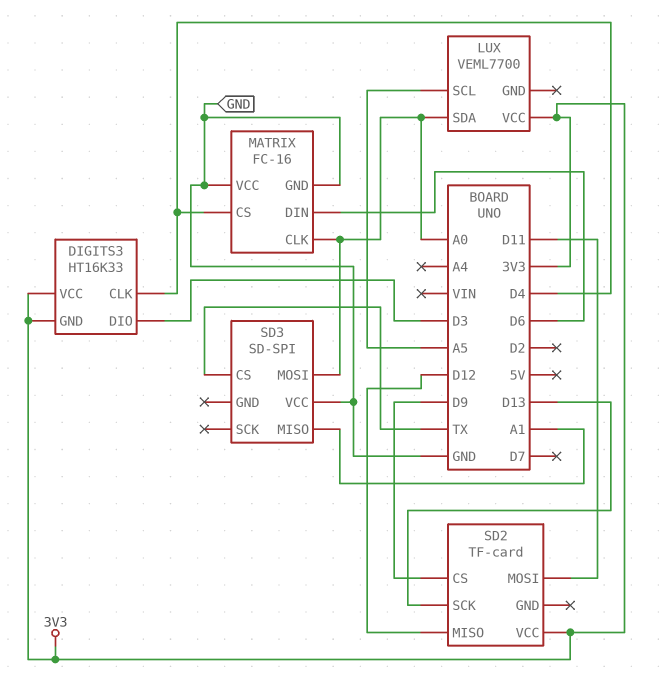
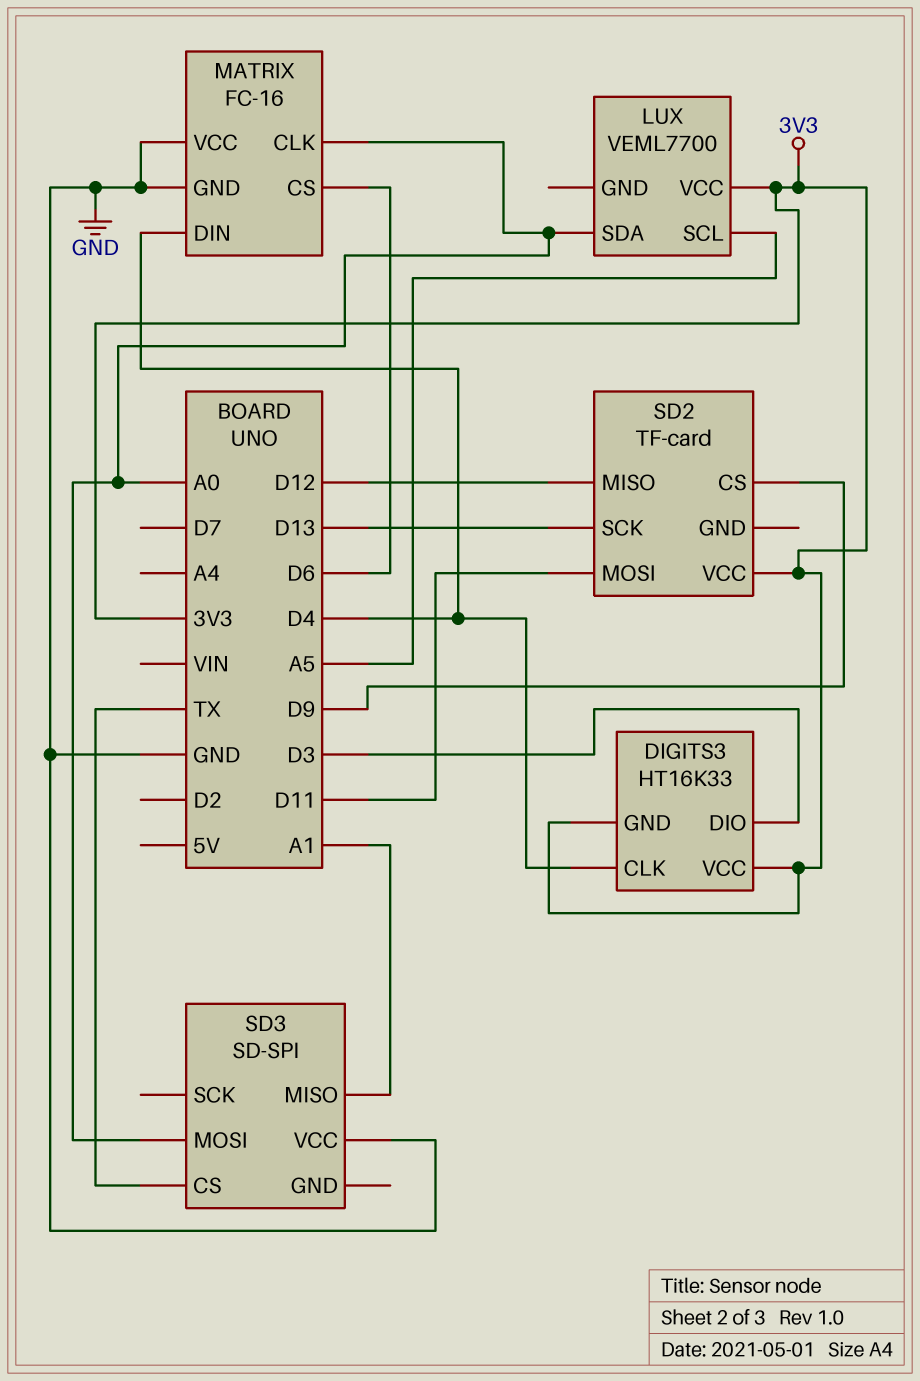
MATRIX pin CS: D4 -> D6
MATRIX pin DIN: D6 -> D4

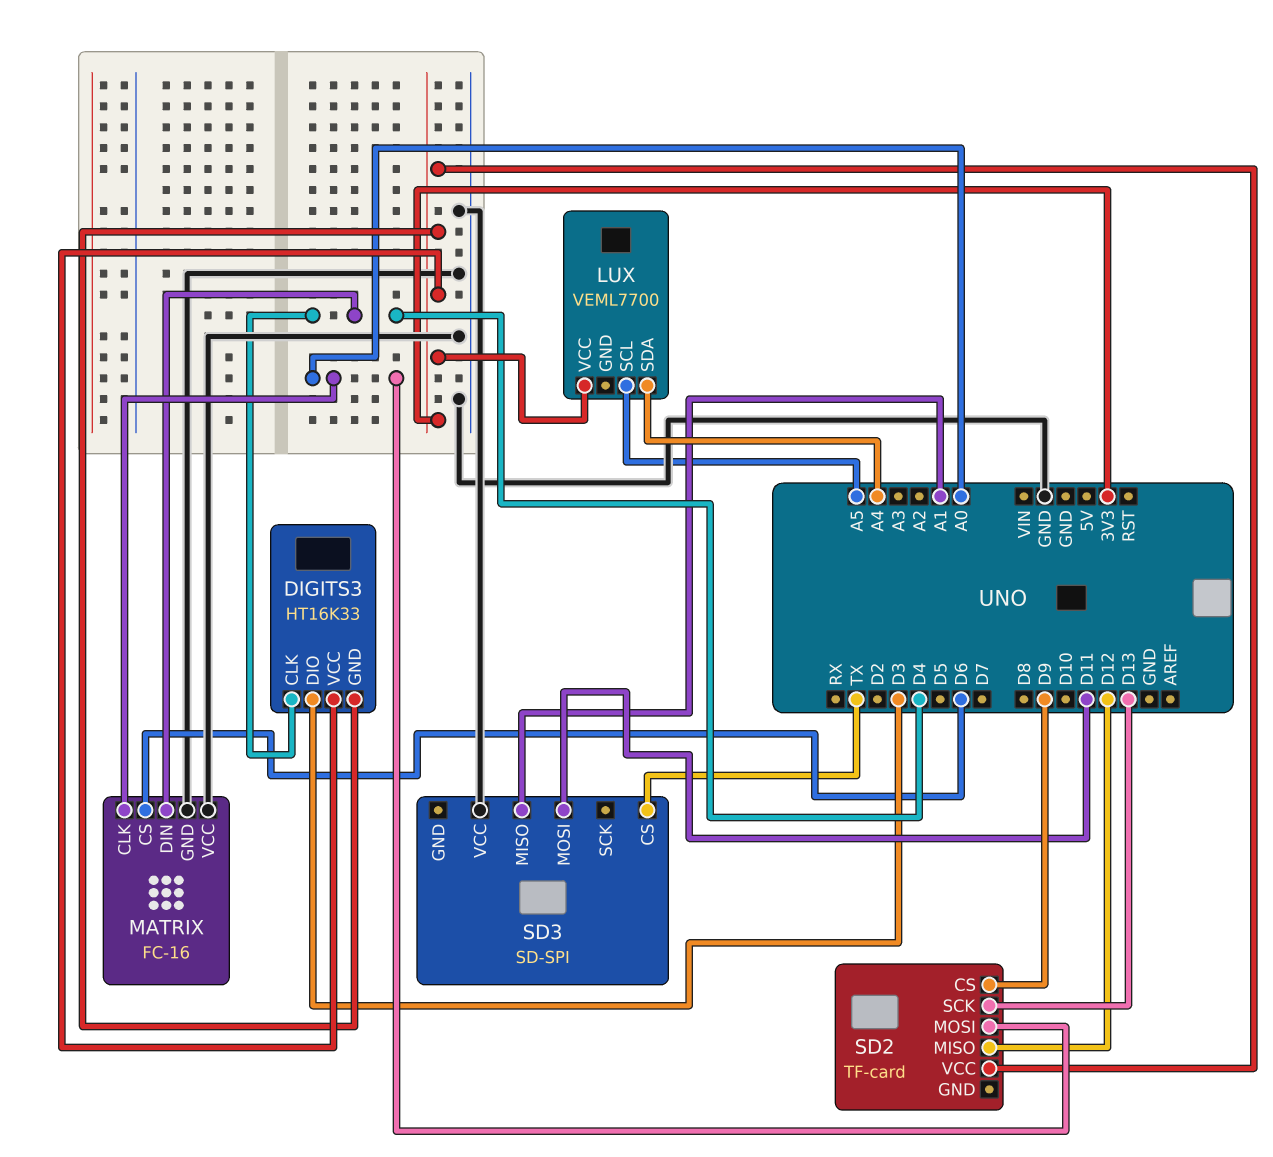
LUX pin SDA: A0 -> A4
SD2 pin MOSI: D11 -> A0
SD3 pin MOSI: A0 -> D11

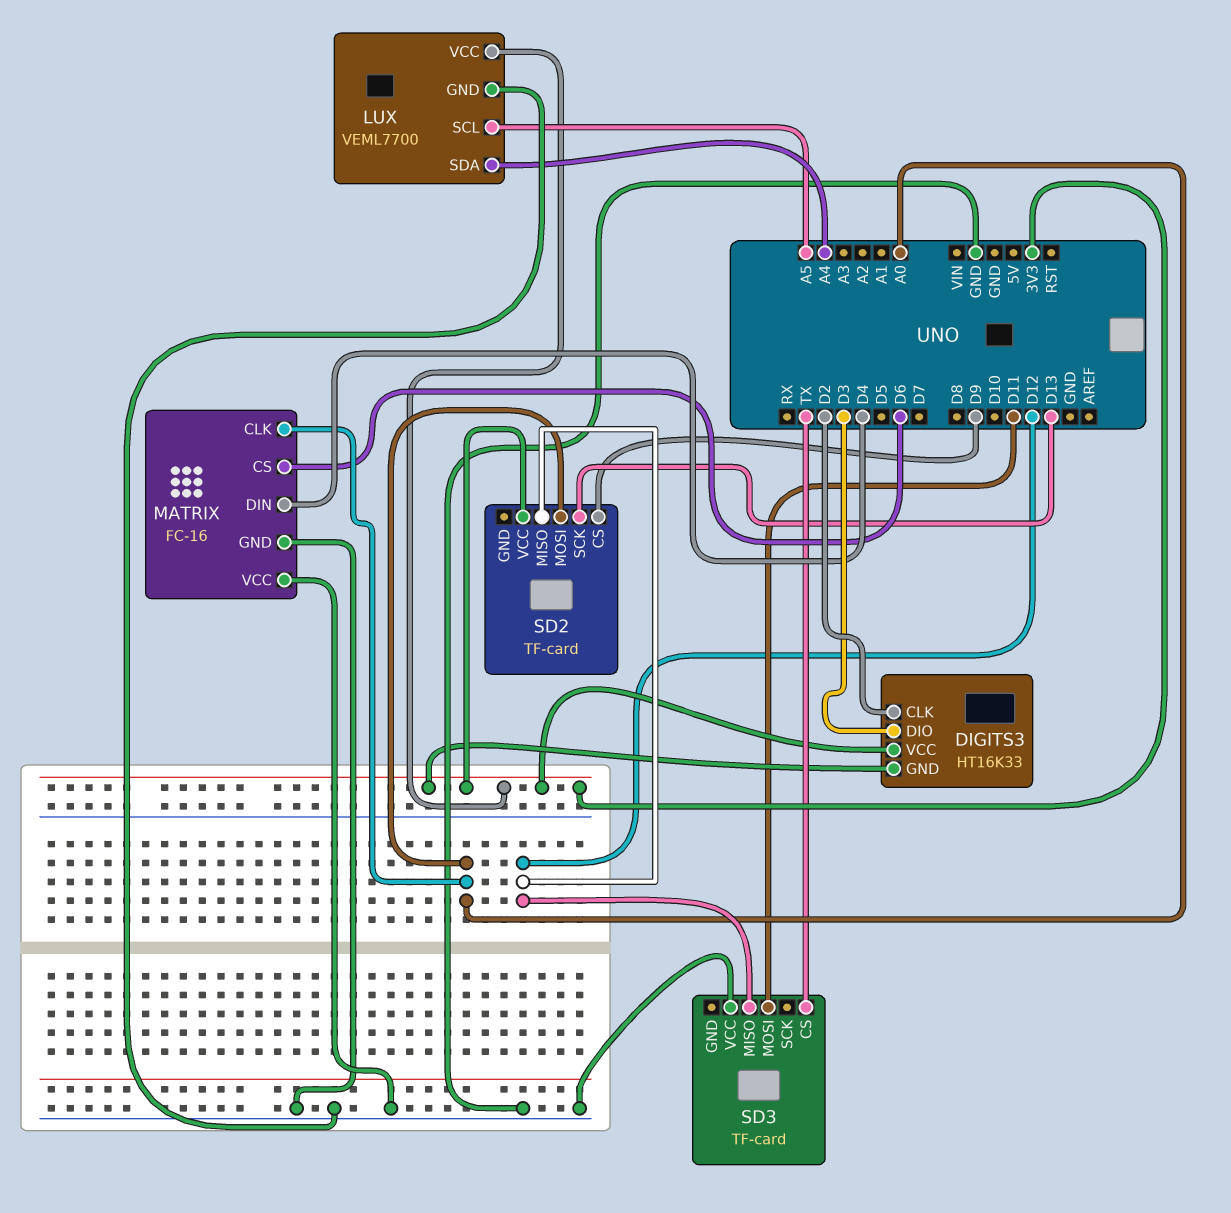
DIGITS3 pin CLK: D4 -> D2
LUX pin GND: none -> GND
SD3: SD-SPI -> TF-card
SD3 pin MISO: A1 -> D12

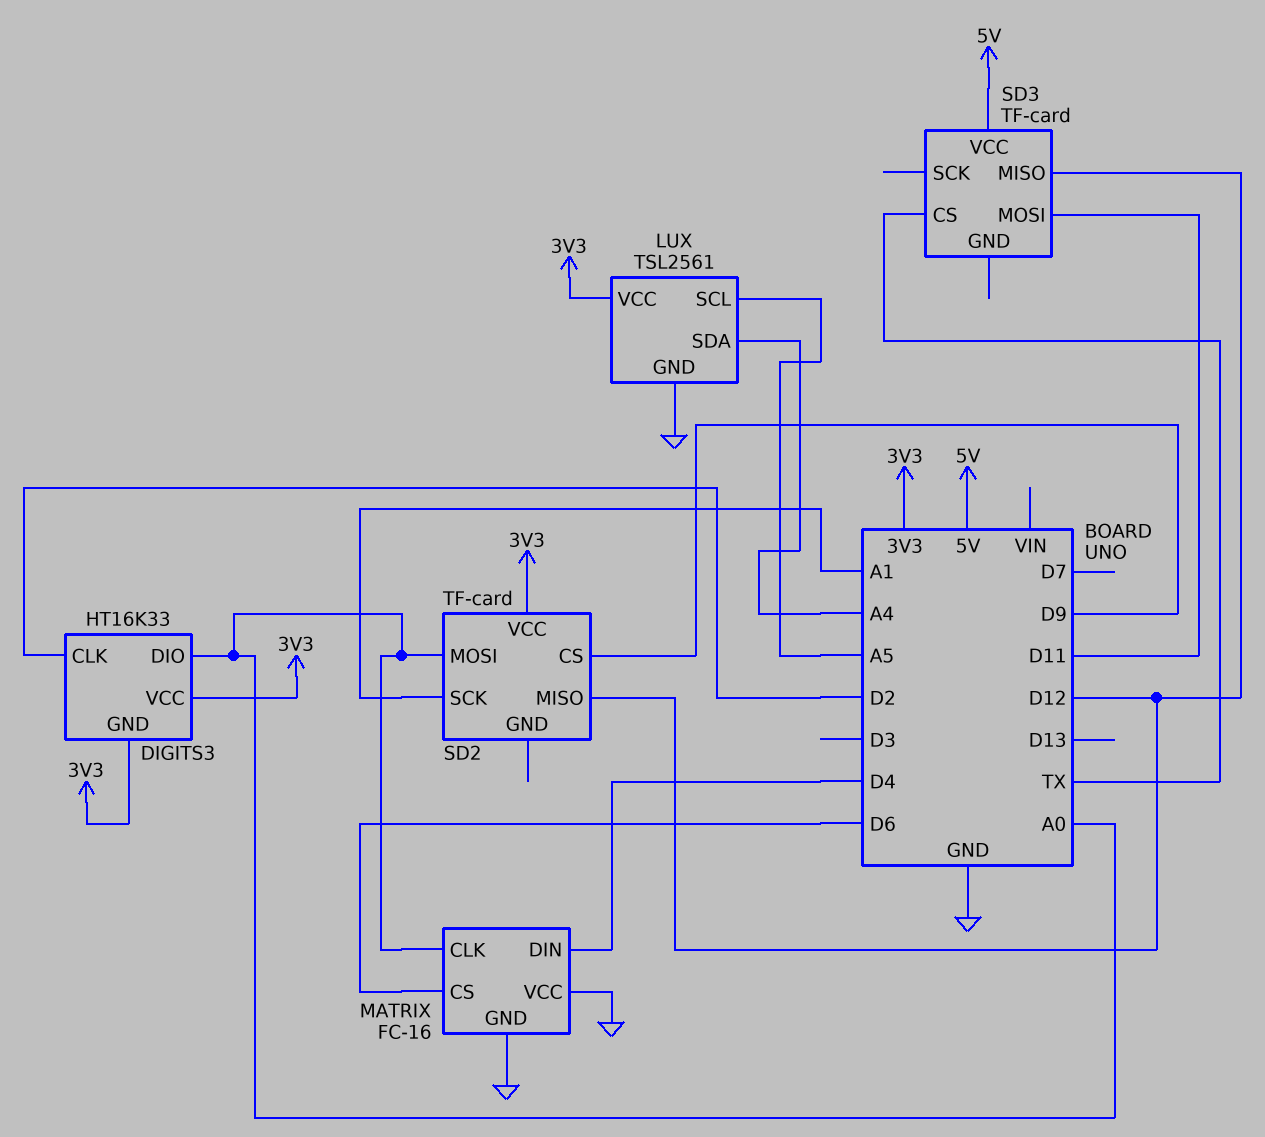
DIGITS3 pin DIO: D3 -> A0
LUX: VEML7700 -> TSL2561
SD2 pin SCK: D13 -> A1
SD3 pin VCC: GND -> 5V

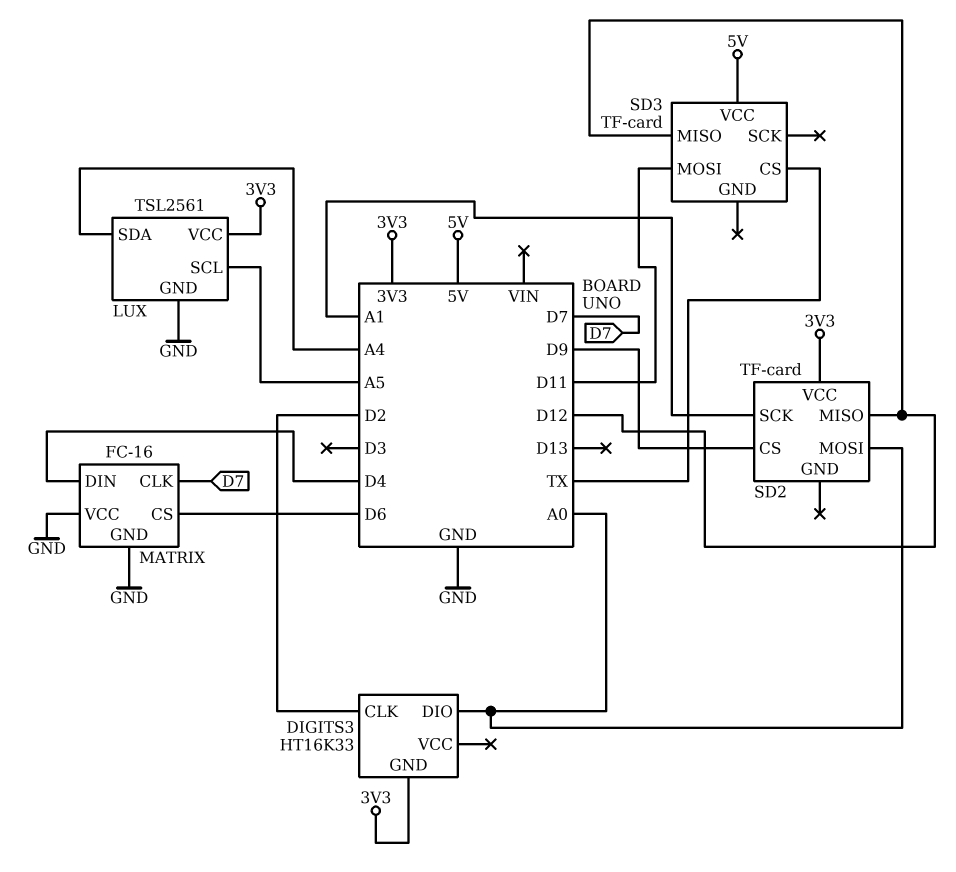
DIGITS3 pin VCC: 3V3 -> none
MATRIX pin CLK: A0 -> D7

